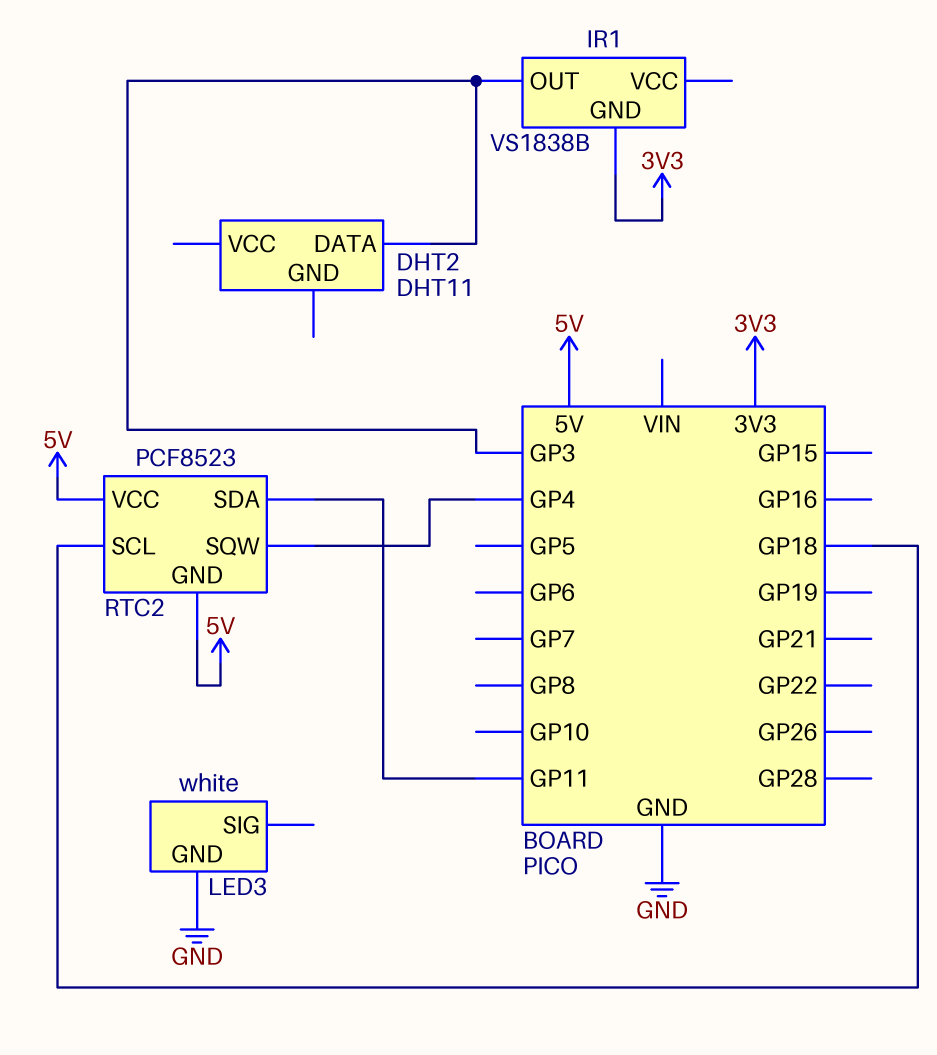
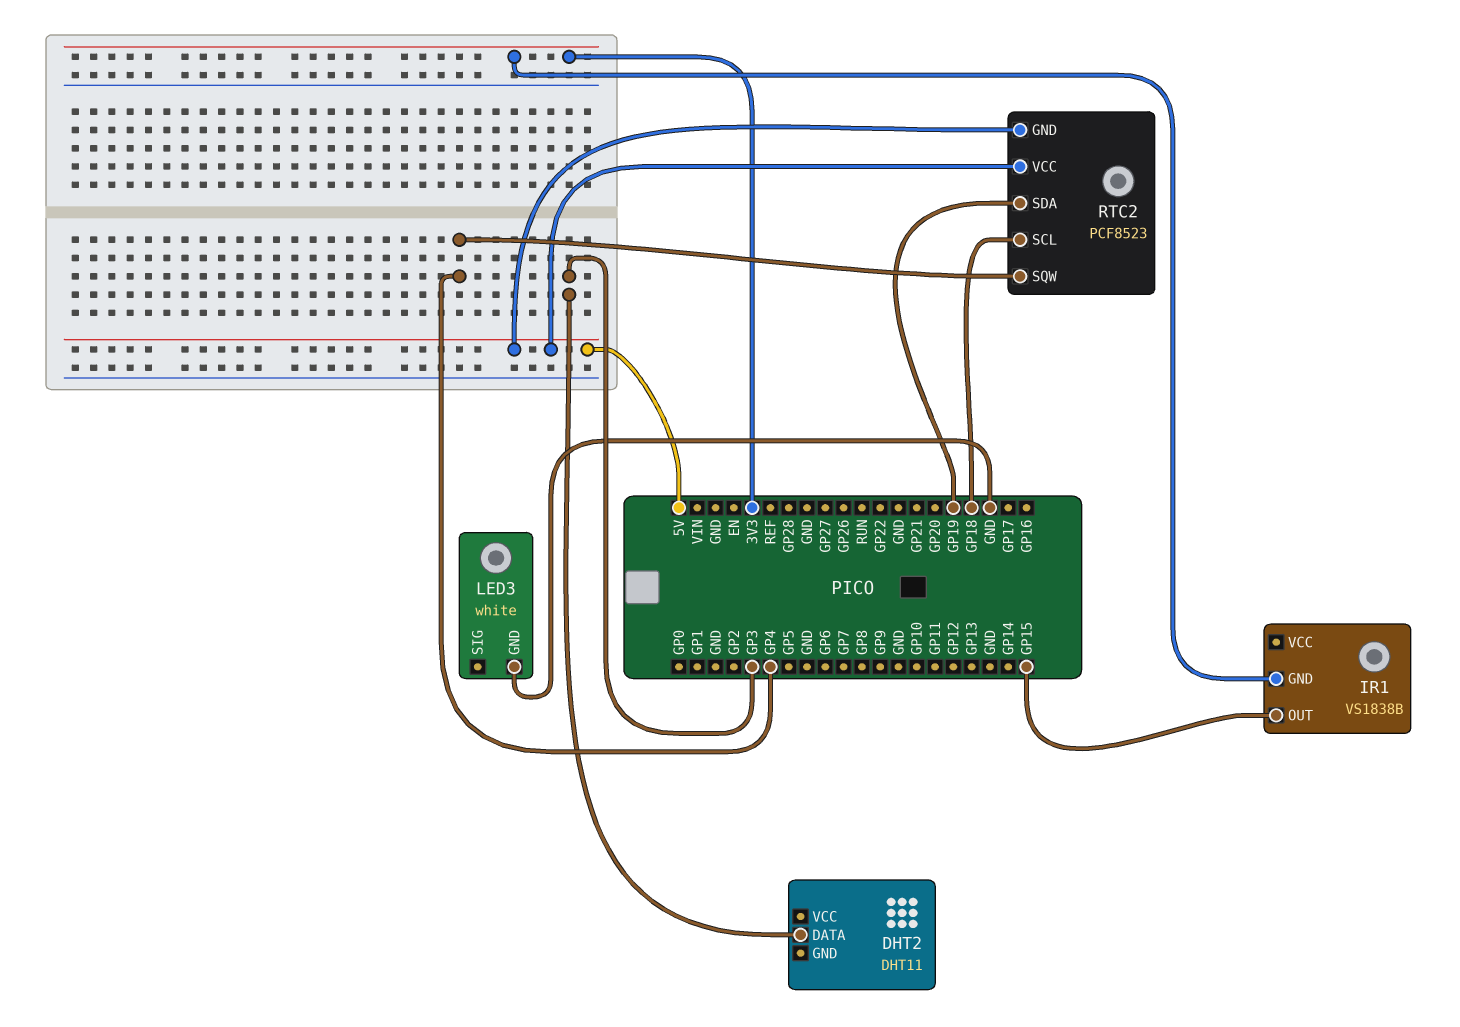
IR1 pin OUT: GP3 -> GP15
RTC2 pin SDA: GP11 -> GP19

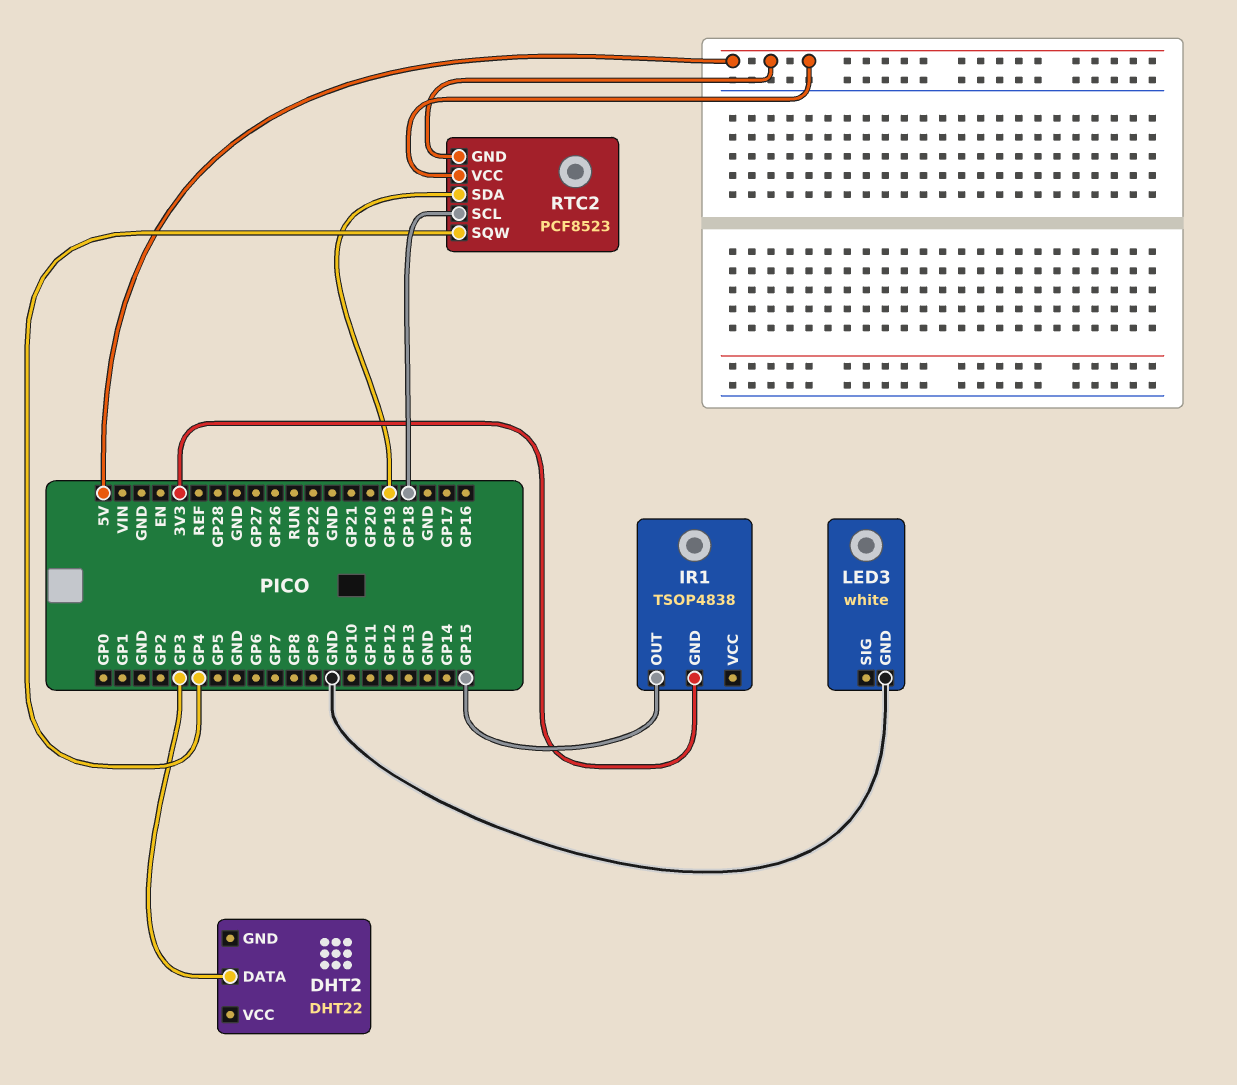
DHT2: DHT11 -> DHT22
IR1: VS1838B -> TSOP4838

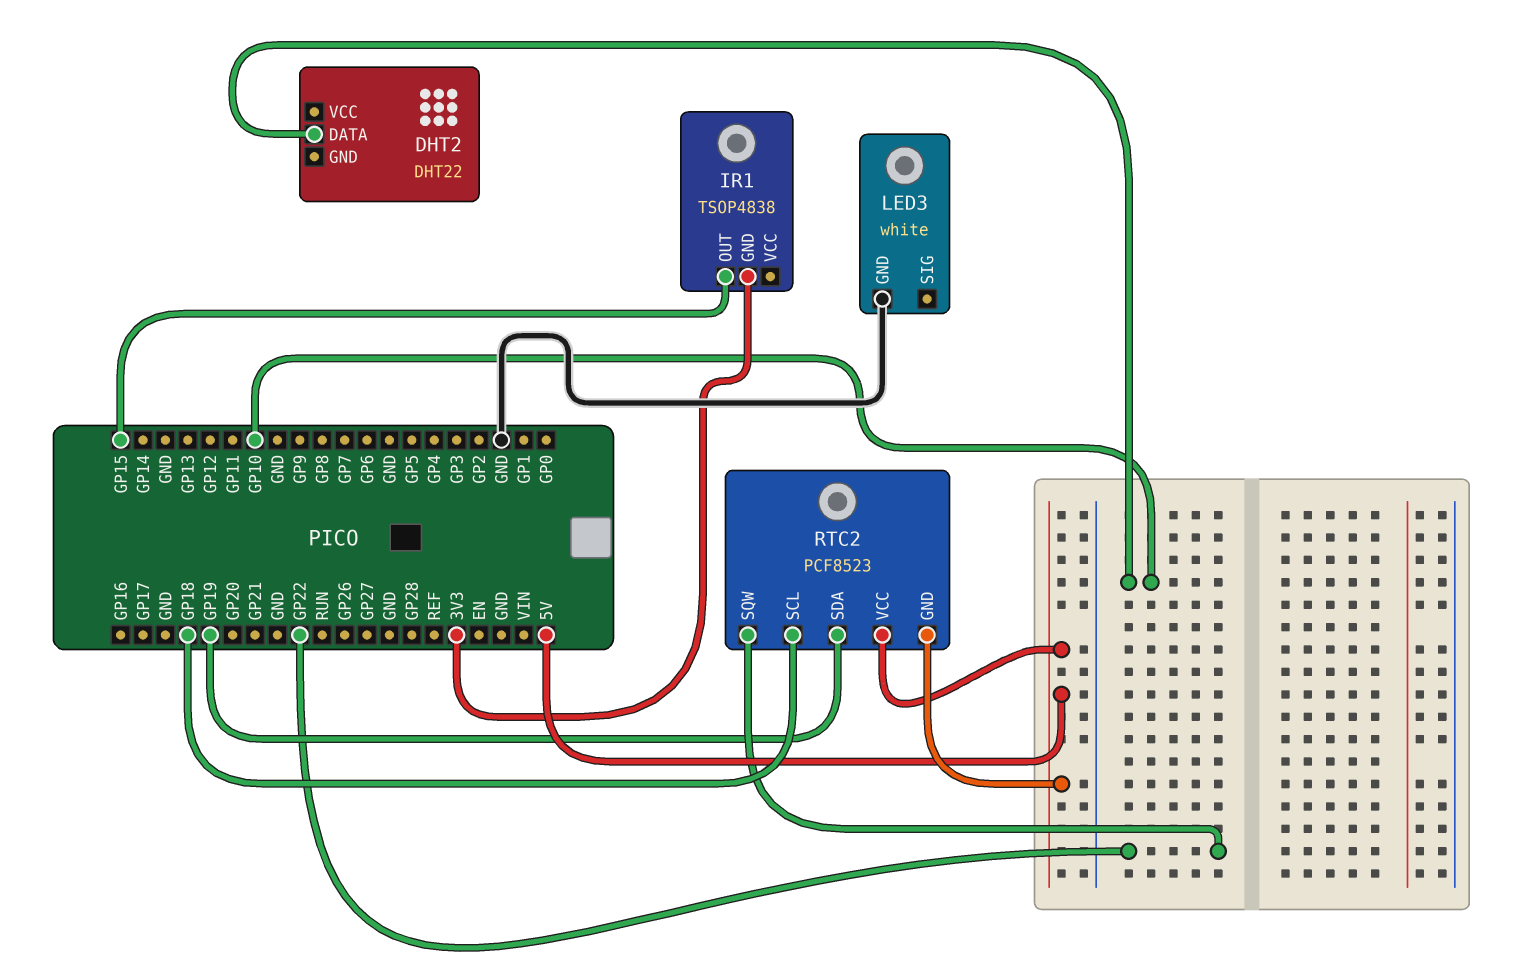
DHT2 pin DATA: GP3 -> GP10
RTC2 pin SQW: GP4 -> GP22

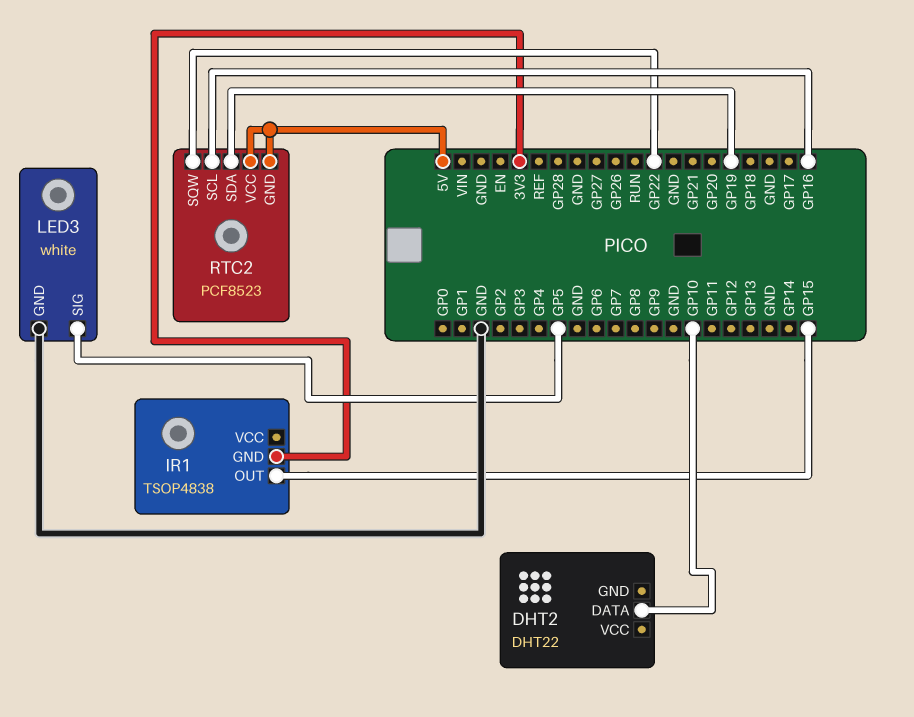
LED3 pin SIG: none -> GP5
RTC2 pin SCL: GP18 -> GP16

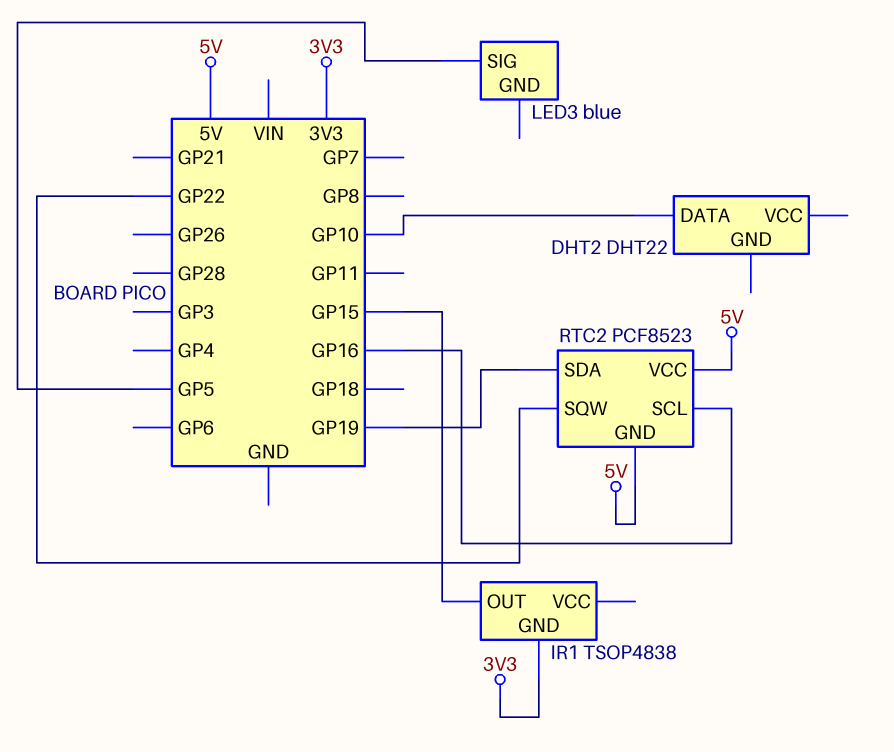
LED3: white -> blue
LED3 pin GND: GND -> none

